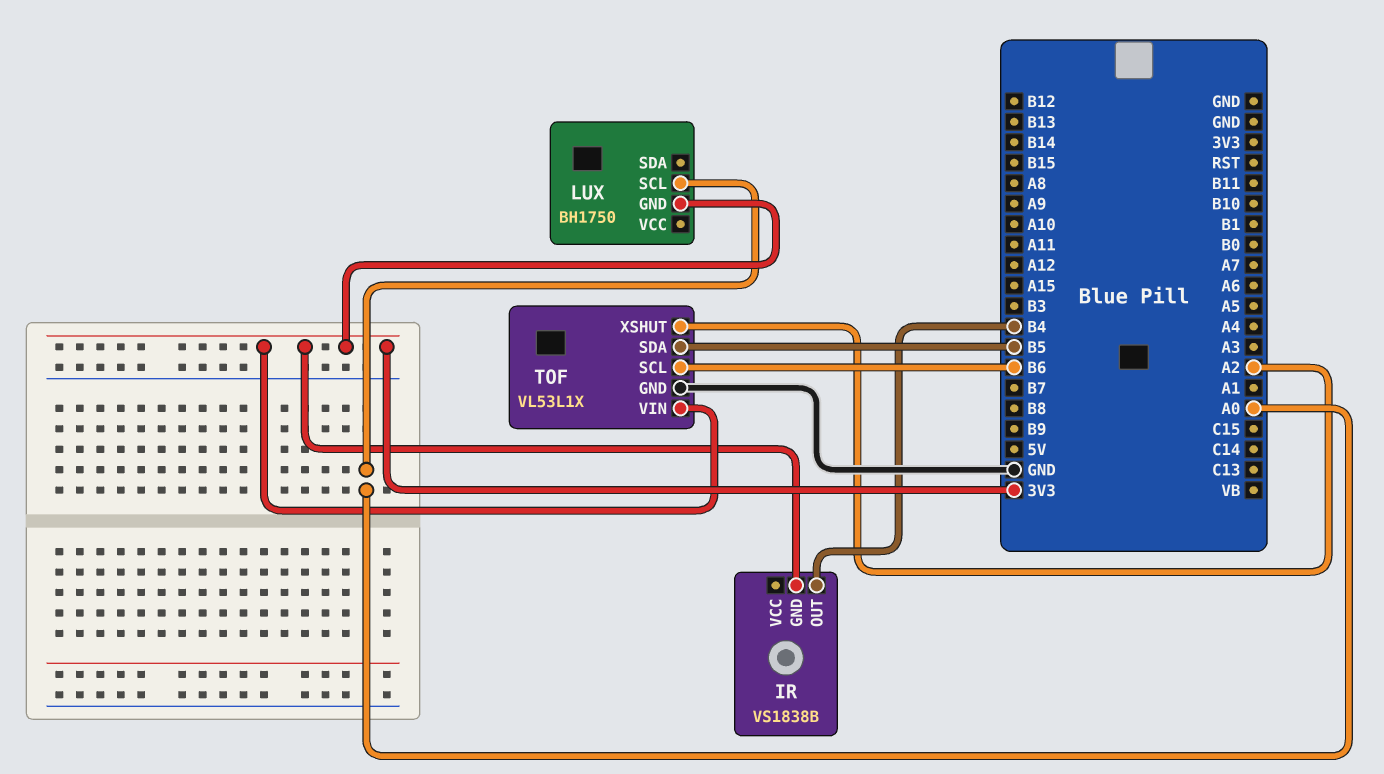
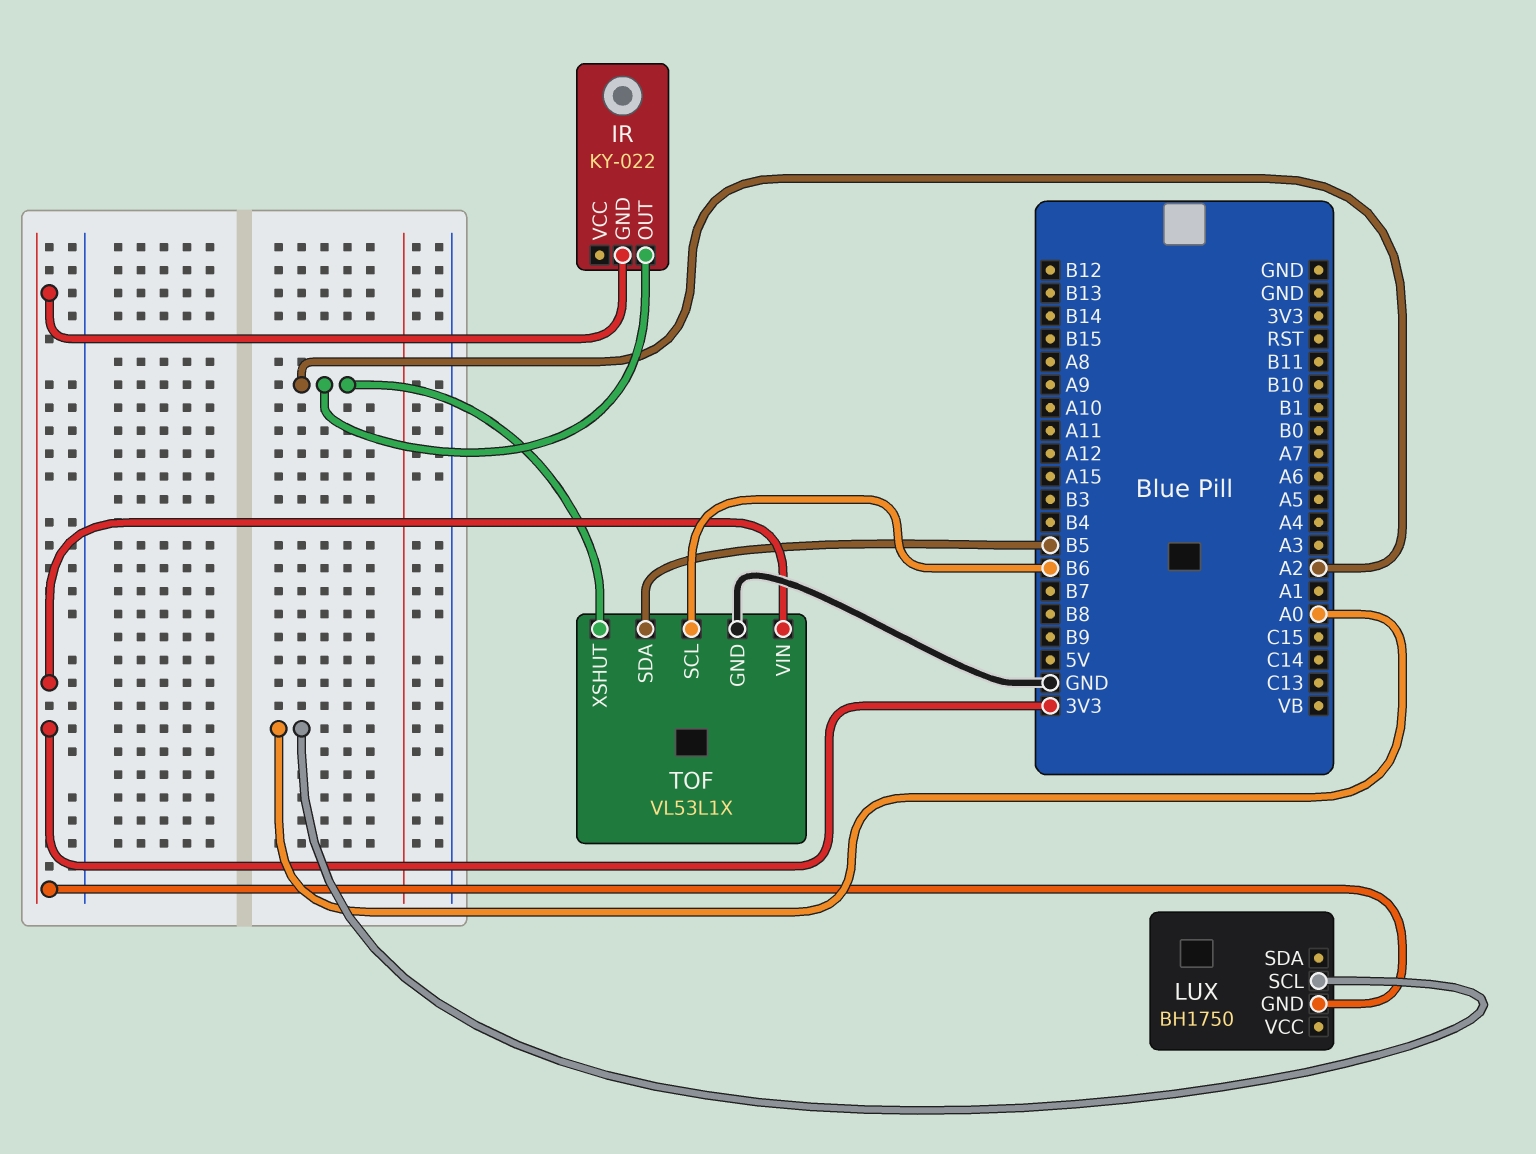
IR: VS1838B -> KY-022
IR pin OUT: B4 -> A2

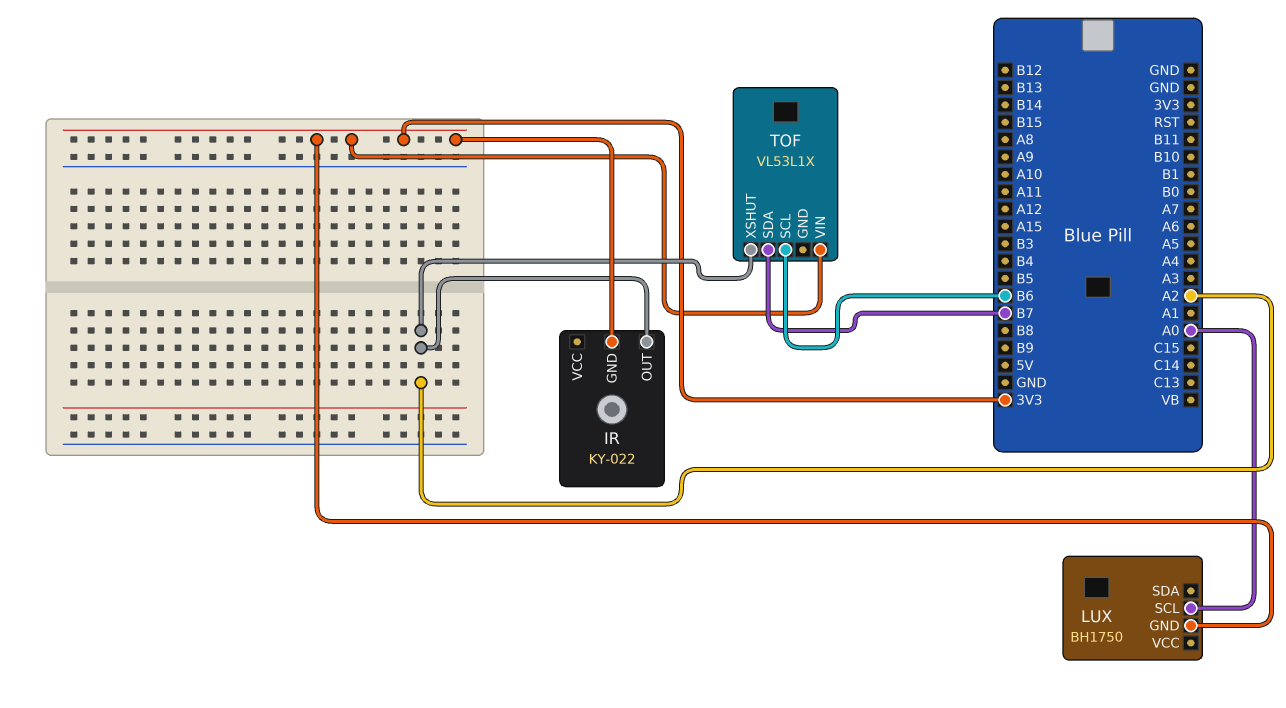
TOF pin GND: GND -> none
TOF pin SDA: B5 -> B7

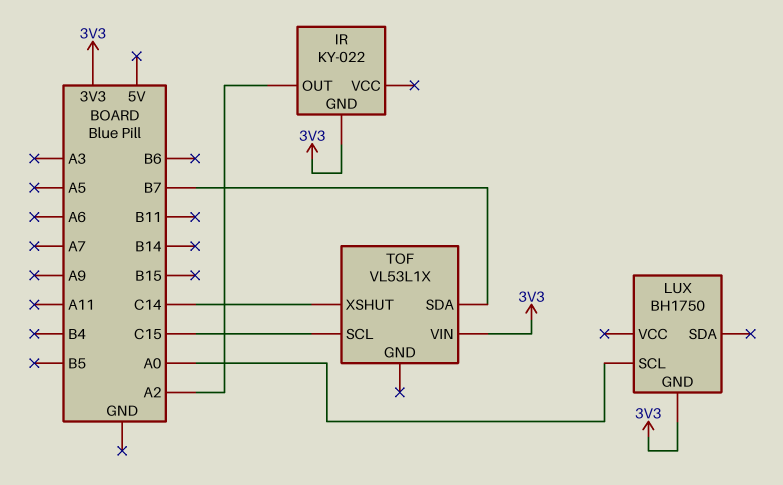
TOF pin SCL: B6 -> C15
TOF pin XSHUT: A2 -> C14

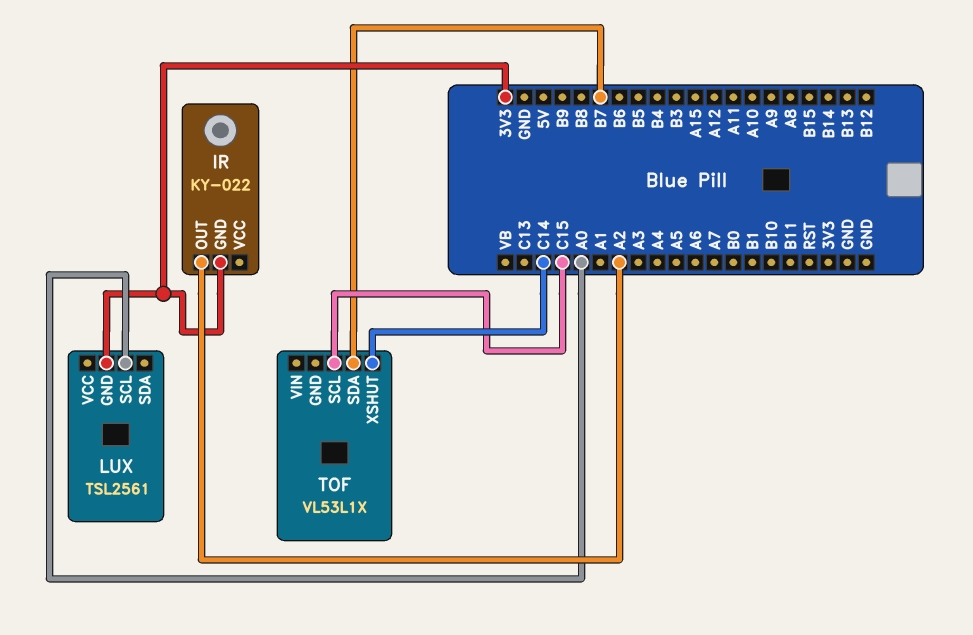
LUX: BH1750 -> TSL2561
TOF pin VIN: 3V3 -> none

